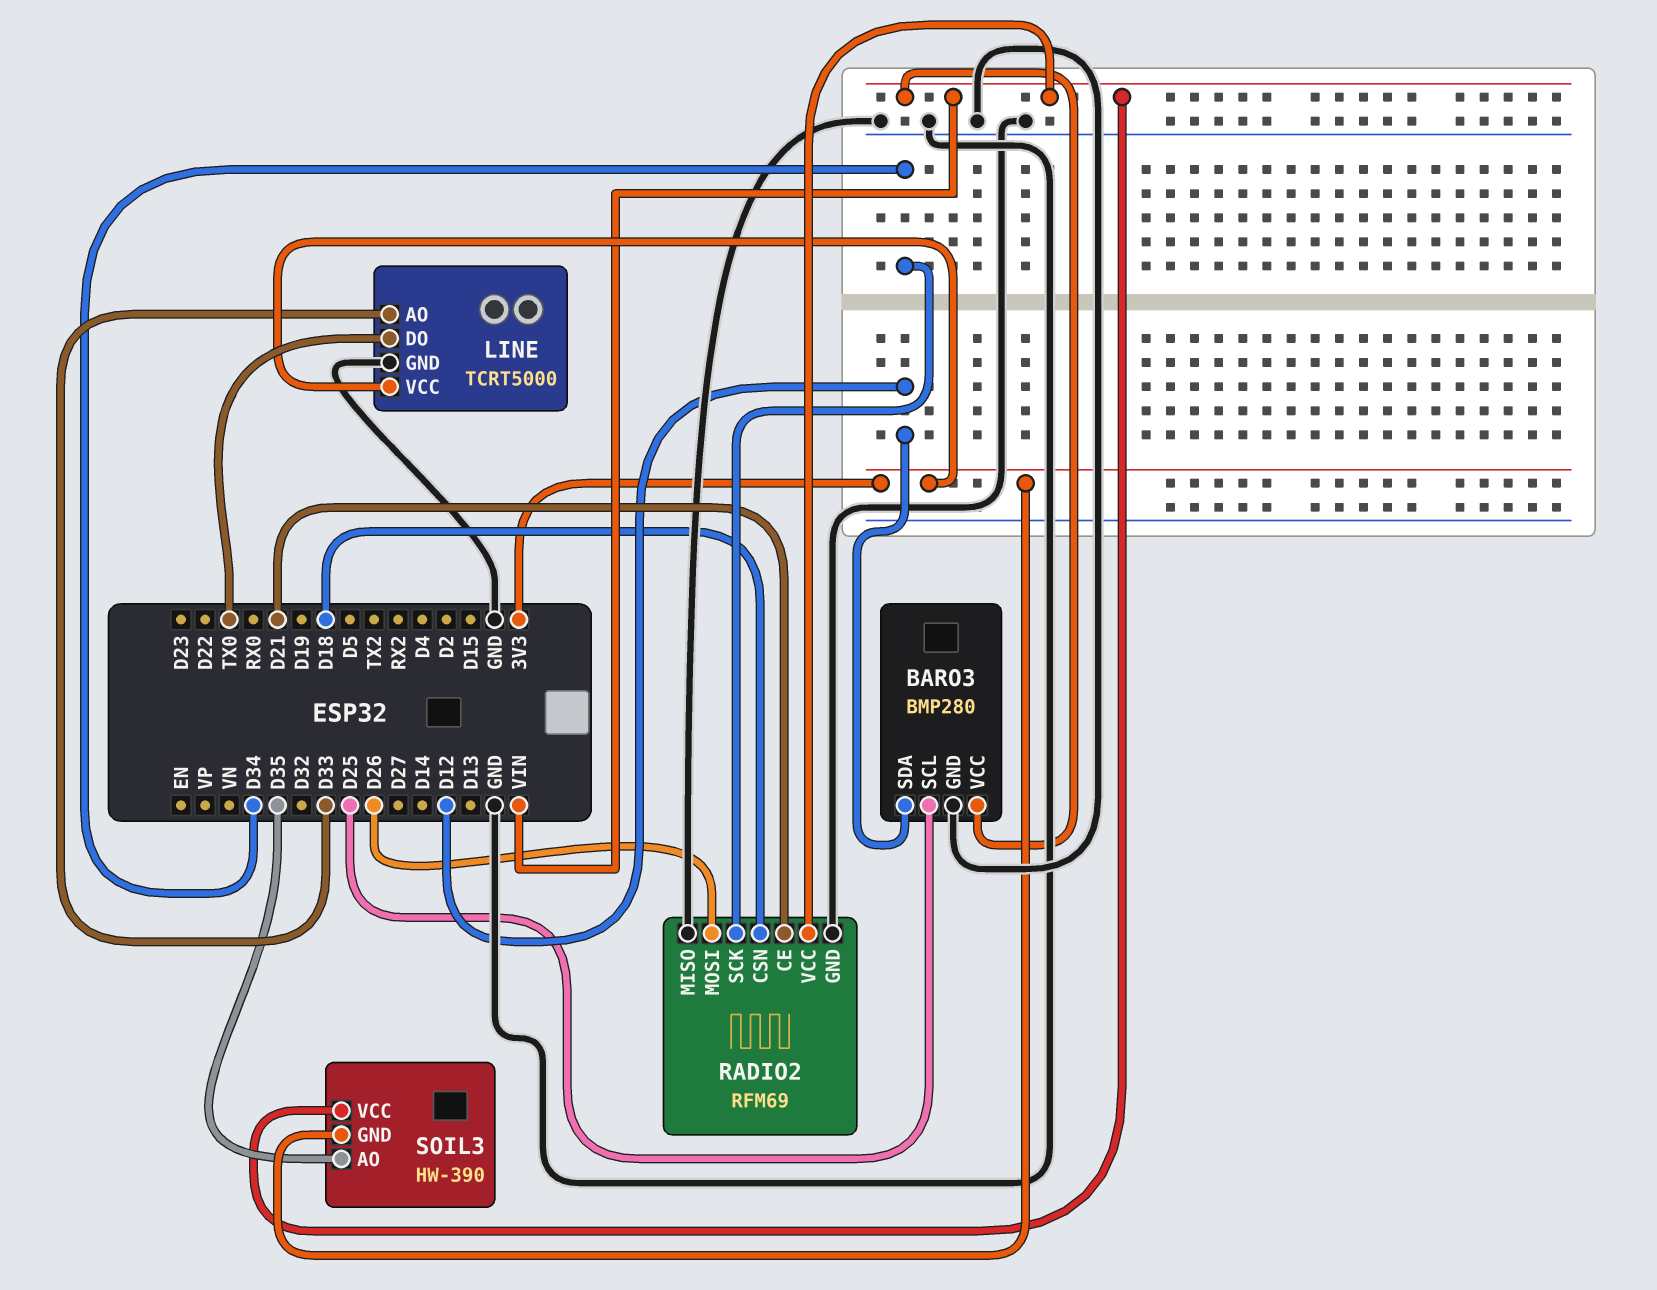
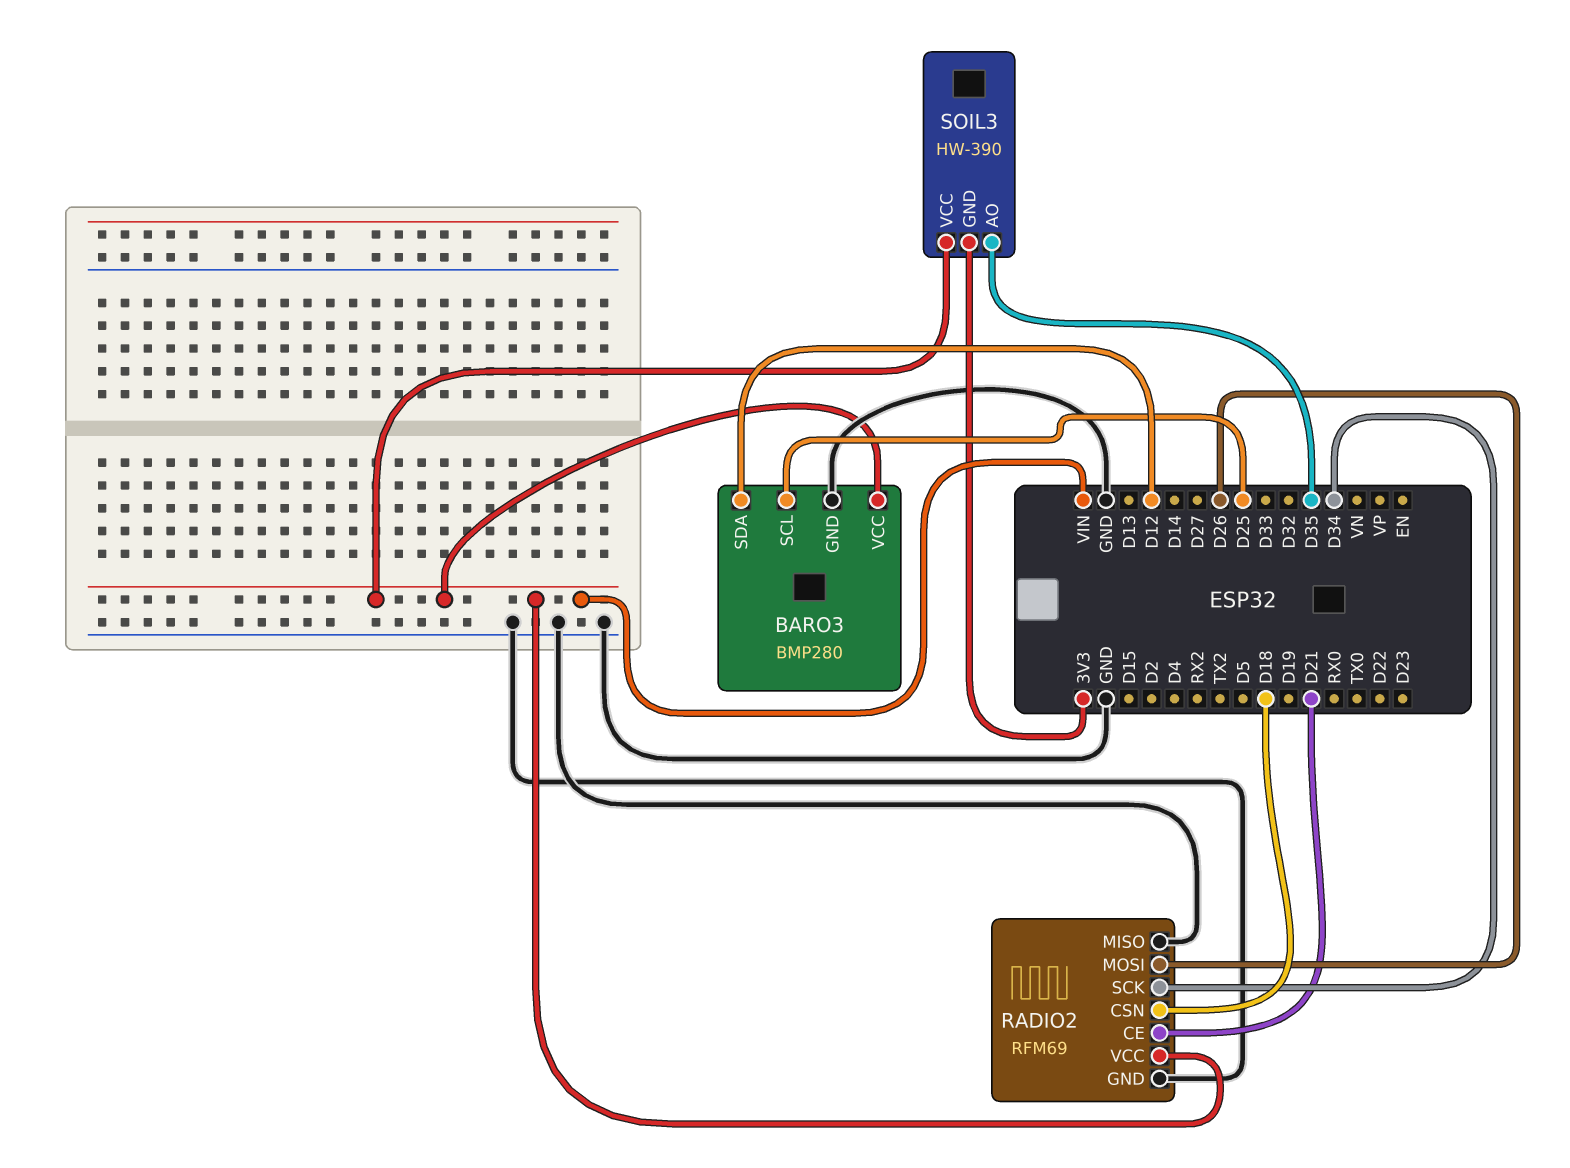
LINE: TCRT5000 -> none
LINE pin AO: D33 -> none
LINE pin DO: TX0 -> none
LINE pin GND: GND -> none
LINE pin VCC: 3V3 -> none

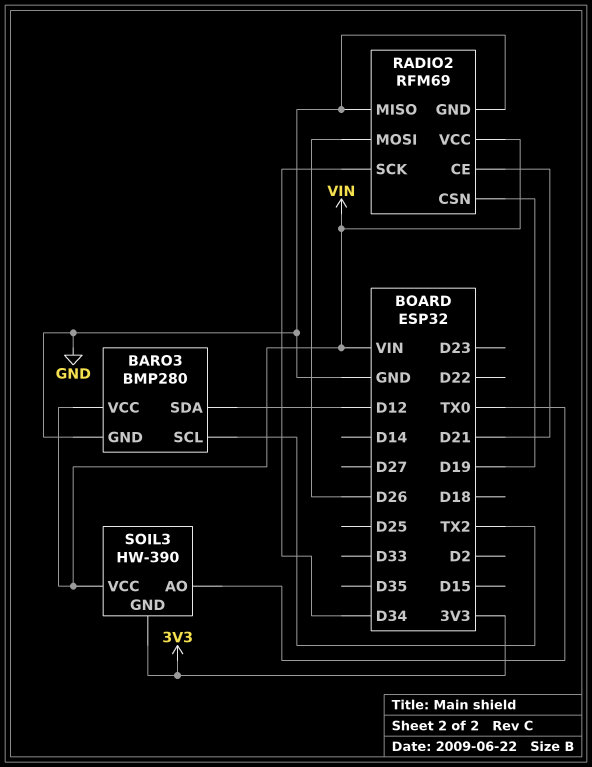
BARO3 pin SCL: D25 -> TX2
RADIO2 pin CSN: D18 -> D19
SOIL3 pin AO: D35 -> TX0

